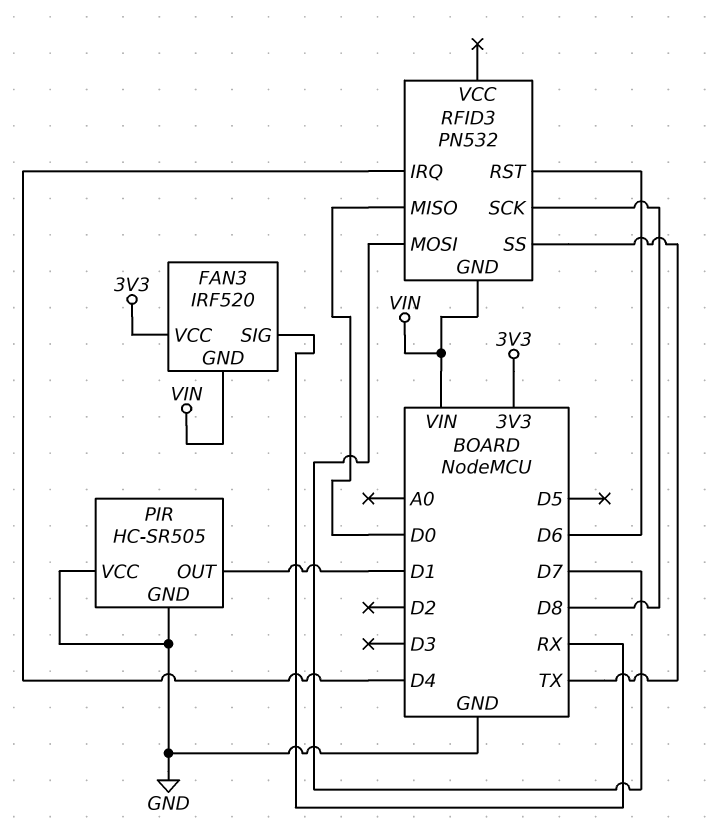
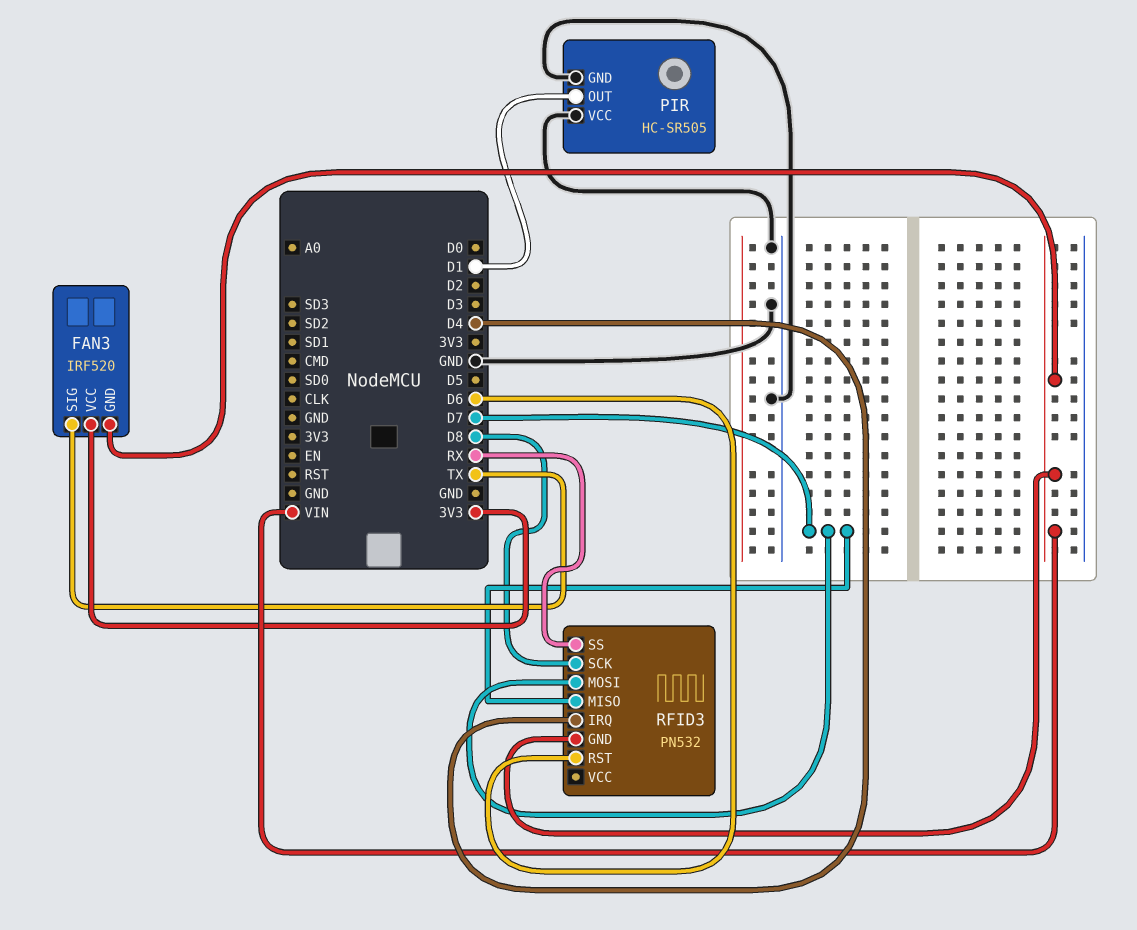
FAN3 pin SIG: RX -> TX
RFID3 pin MISO: D0 -> D7
RFID3 pin SS: TX -> RX

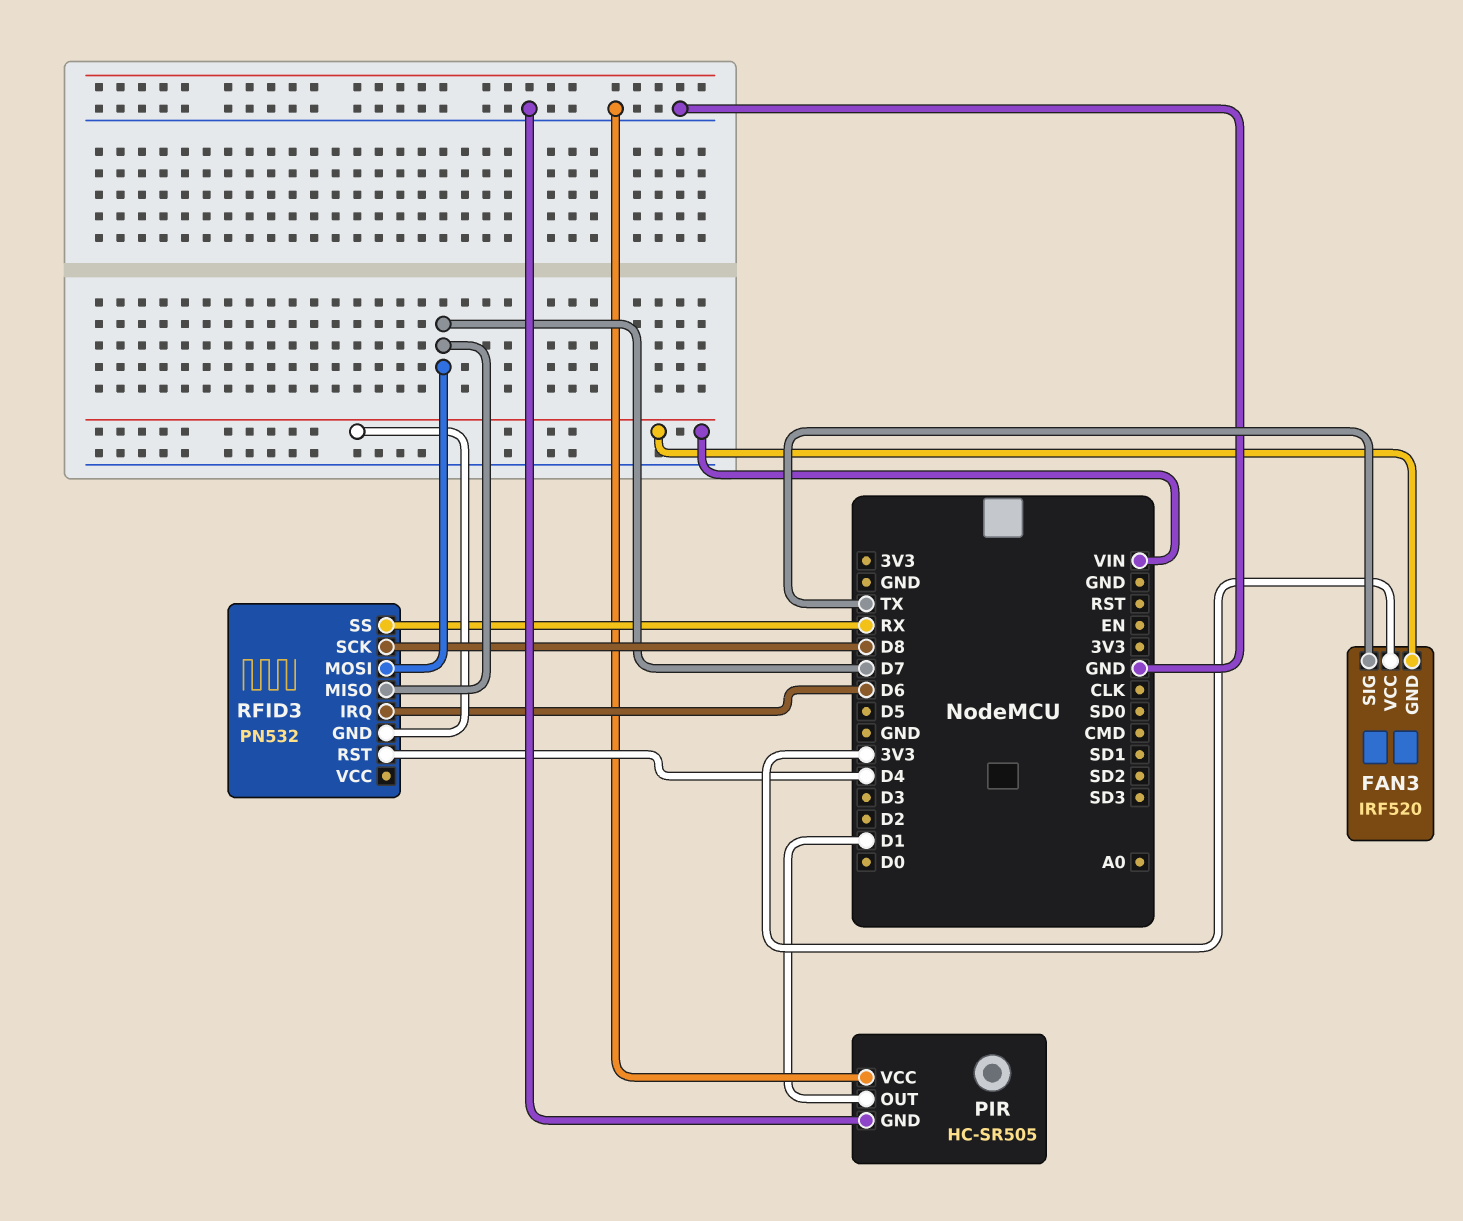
RFID3 pin IRQ: D4 -> D6
RFID3 pin RST: D6 -> D4

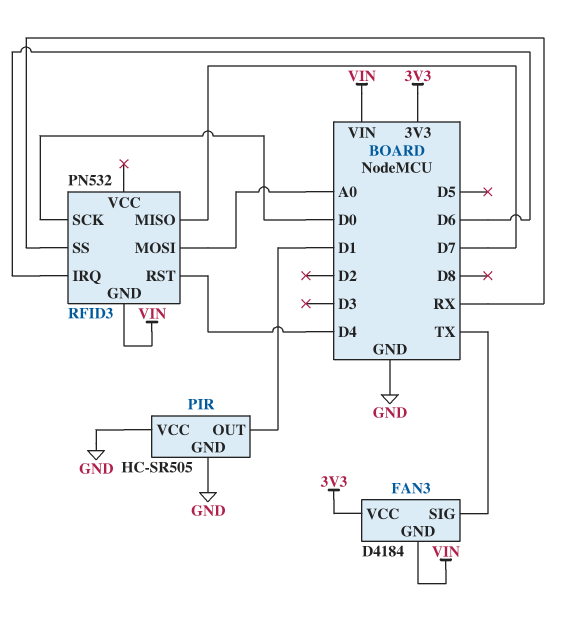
FAN3: IRF520 -> D4184
RFID3 pin MOSI: D7 -> A0
RFID3 pin SCK: D8 -> D0

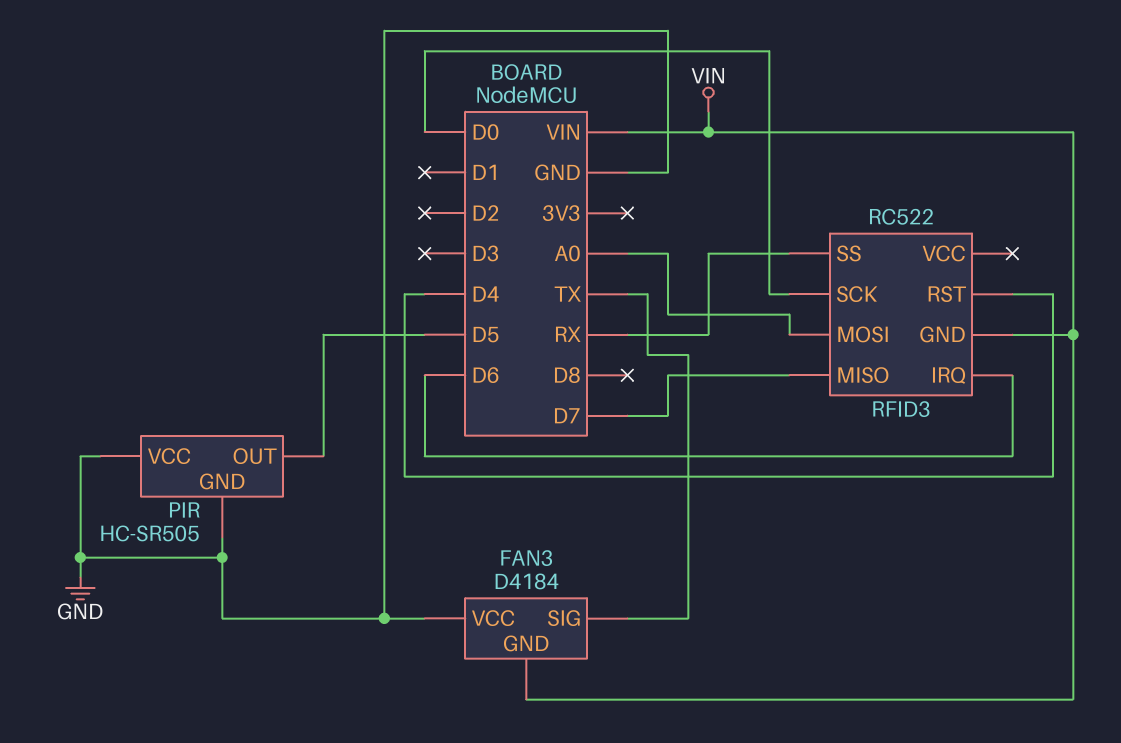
FAN3 pin VCC: 3V3 -> GND
PIR pin OUT: D1 -> D5
RFID3: PN532 -> RC522

